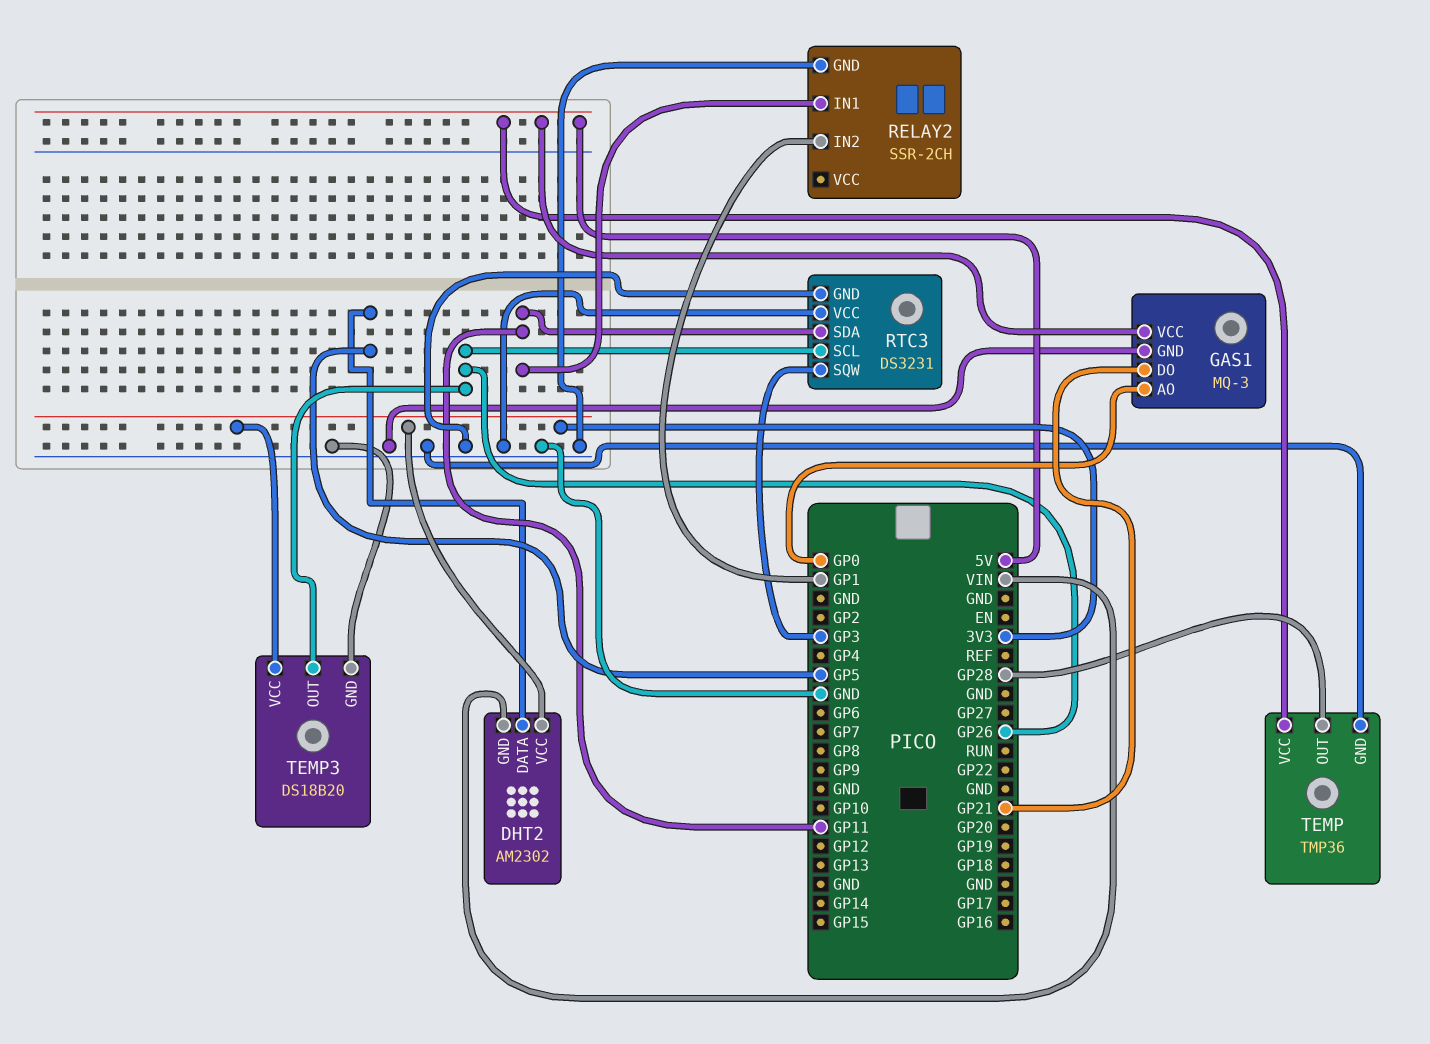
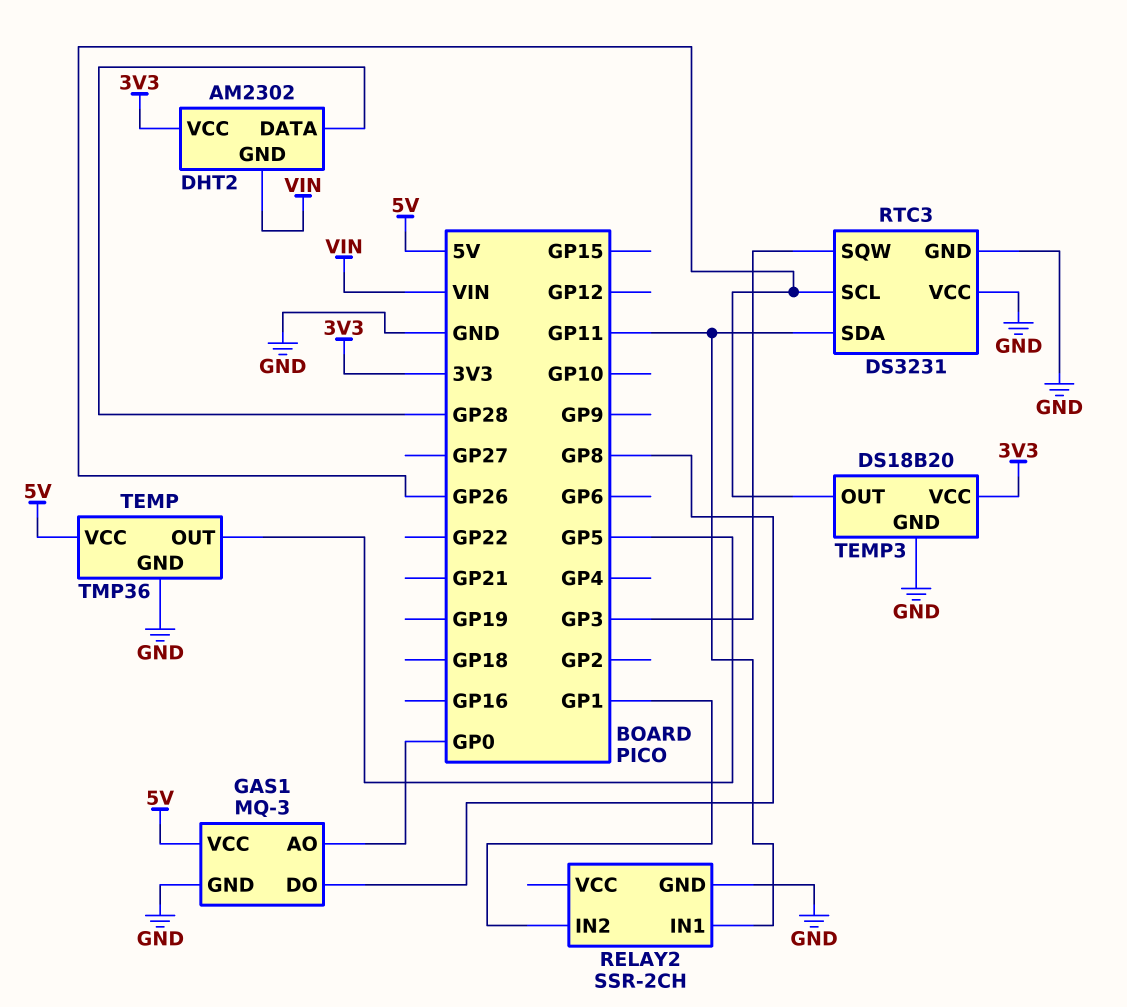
DHT2 pin DATA: GP5 -> GP28
GAS1 pin DO: GP21 -> GP8
TEMP pin OUT: GP28 -> GP5

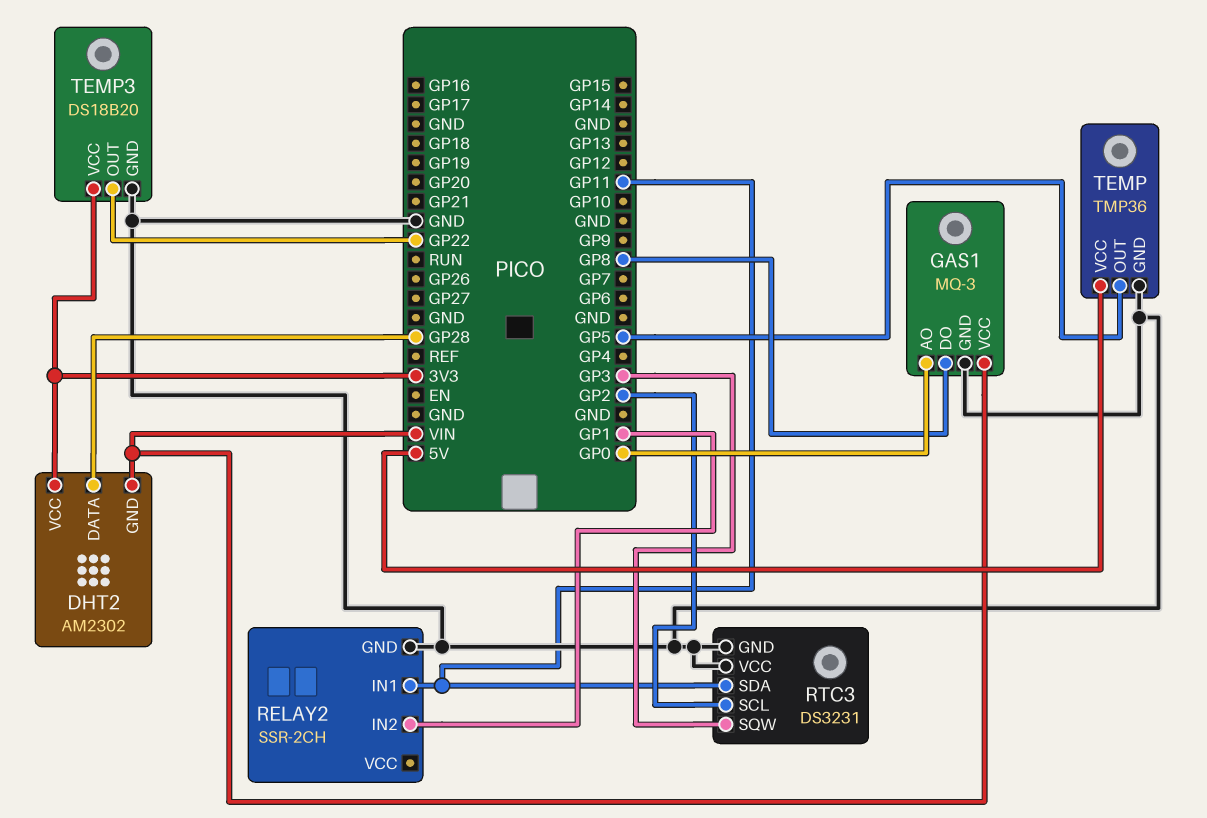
GAS1 pin VCC: 5V -> VIN
RTC3 pin SCL: GP26 -> GP2
TEMP3 pin OUT: GP26 -> GP22

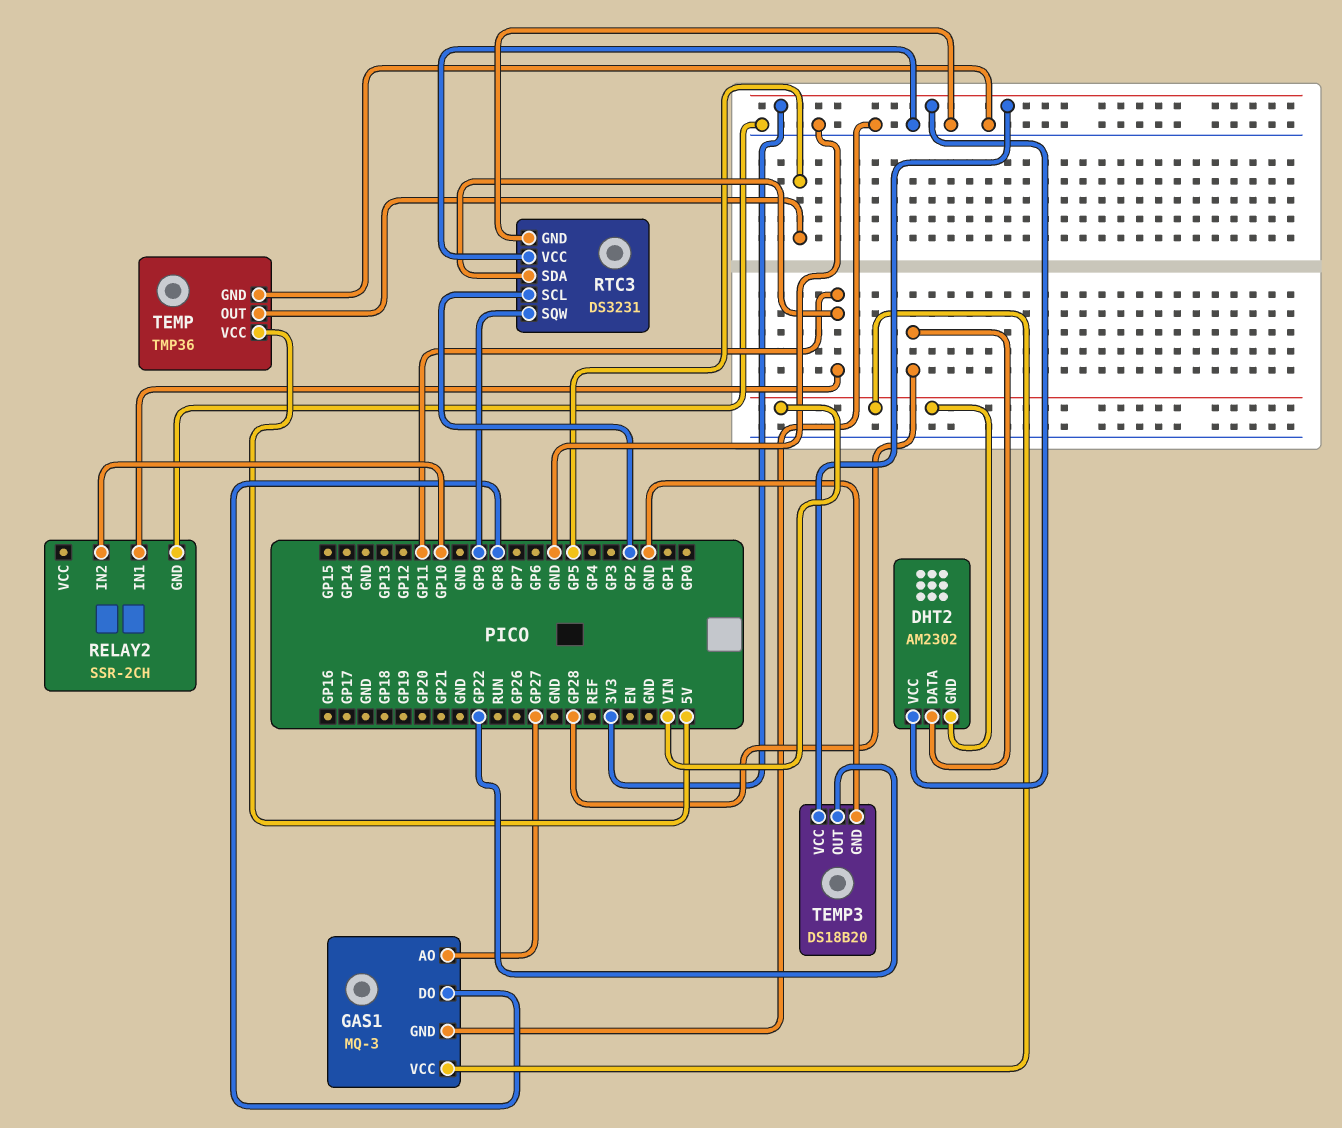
GAS1 pin AO: GP0 -> GP27
RELAY2 pin IN2: GP1 -> GP10
RTC3 pin SQW: GP3 -> GP9

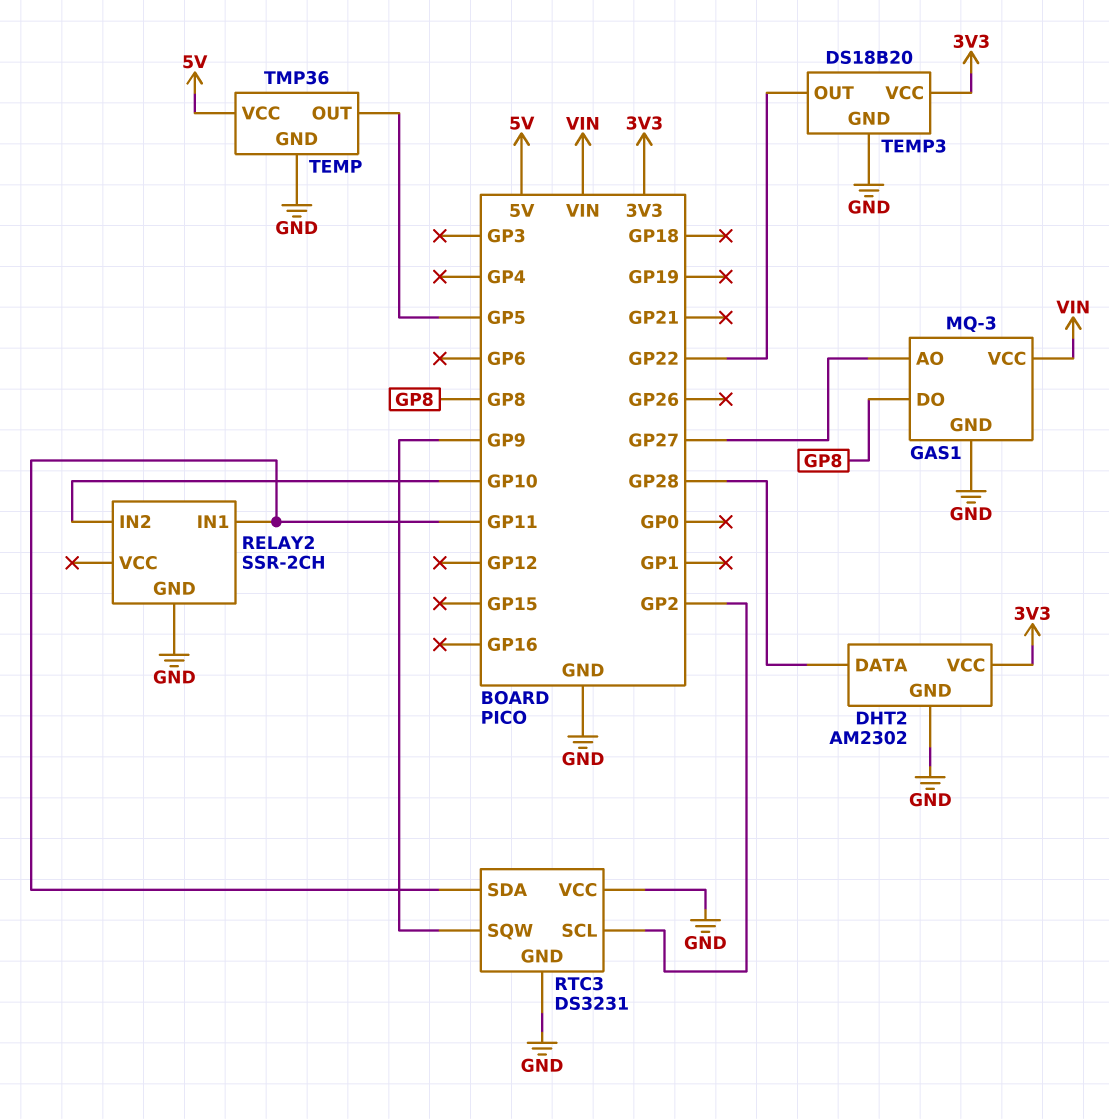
DHT2 pin GND: VIN -> GND

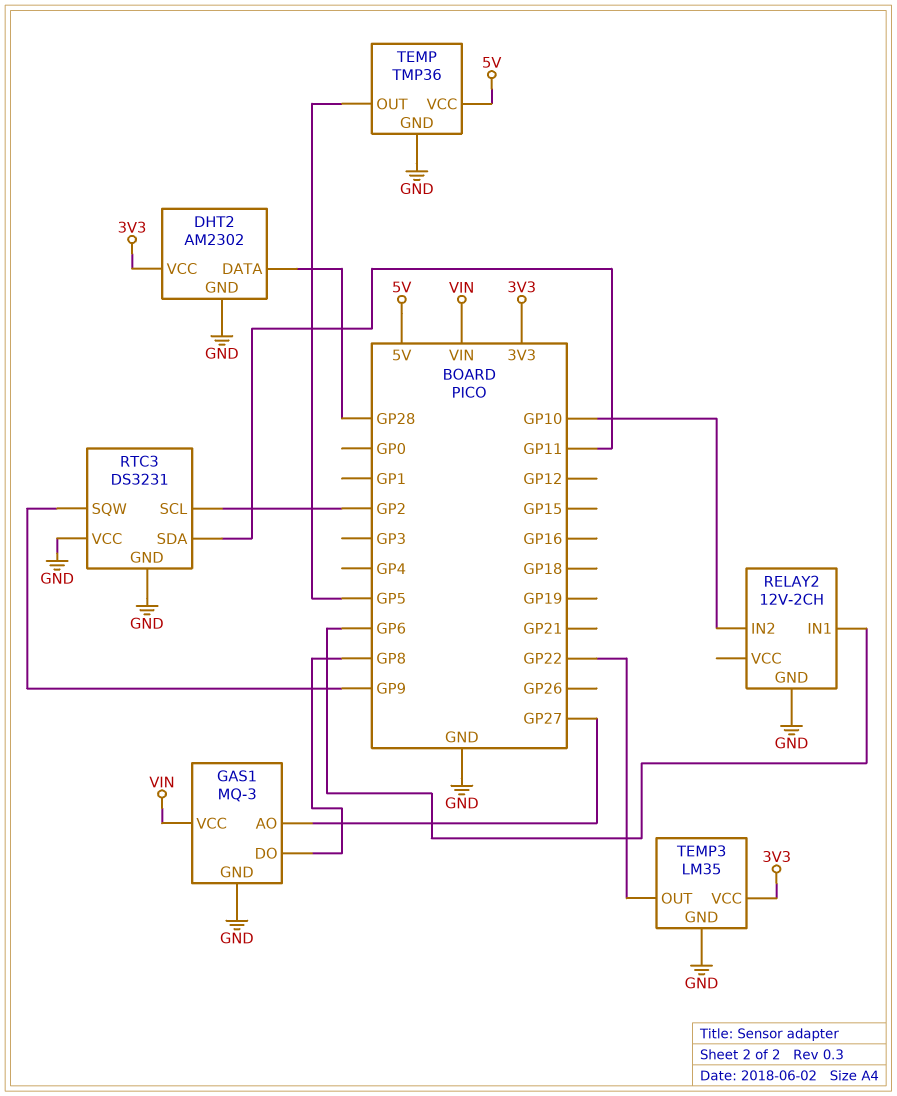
RELAY2: SSR-2CH -> 12V-2CH
RELAY2 pin IN1: GP11 -> GP6
TEMP3: DS18B20 -> LM35

